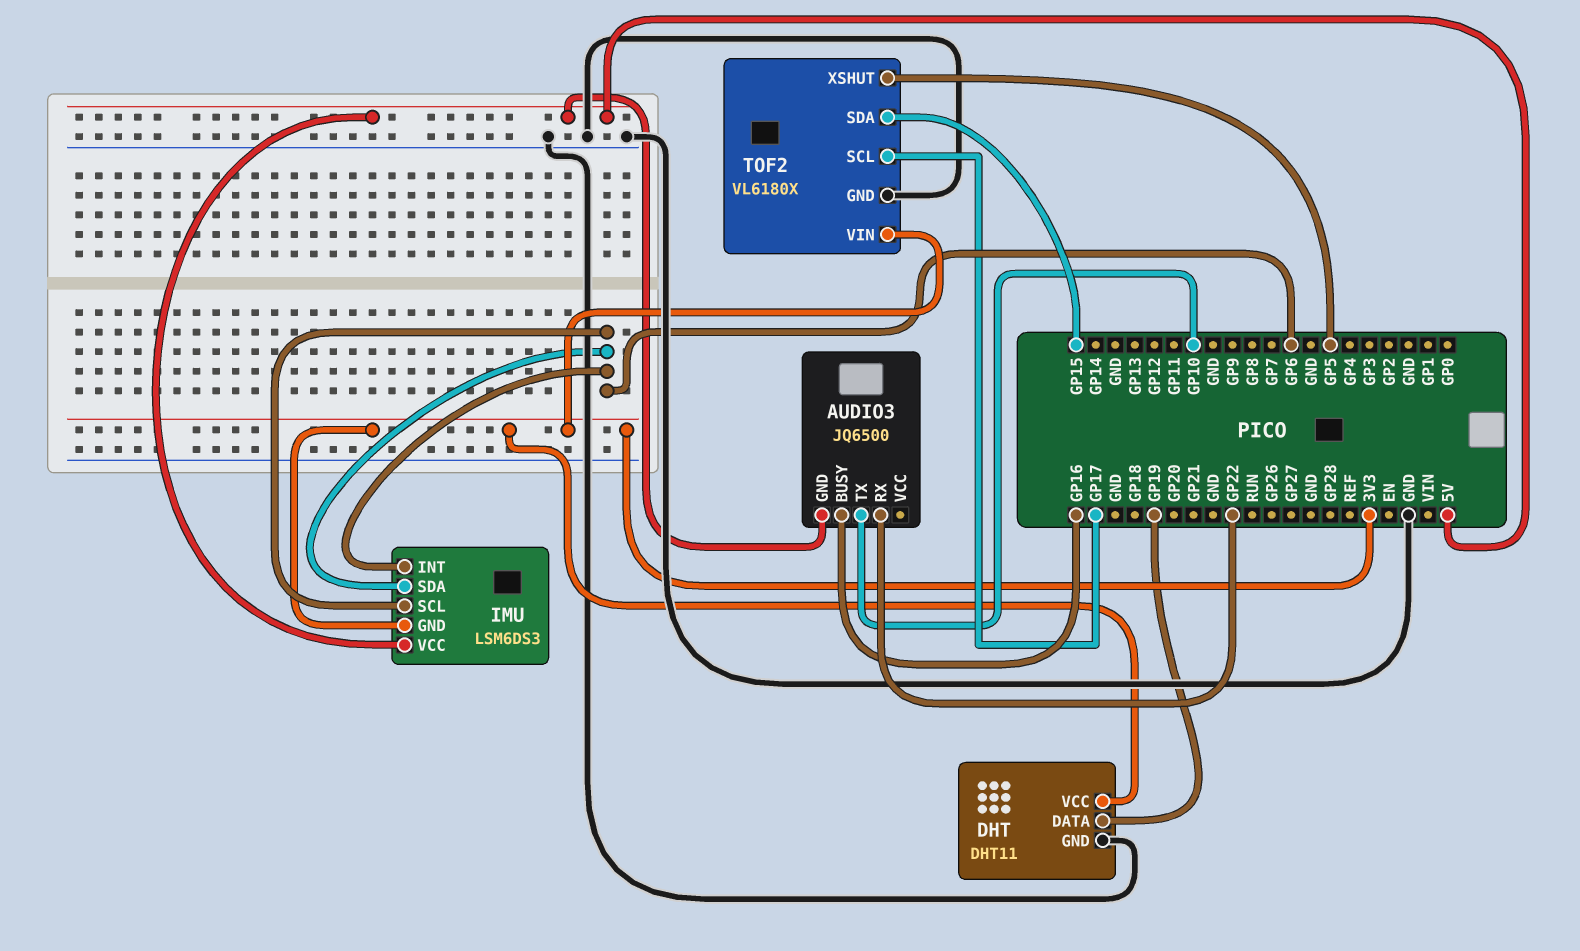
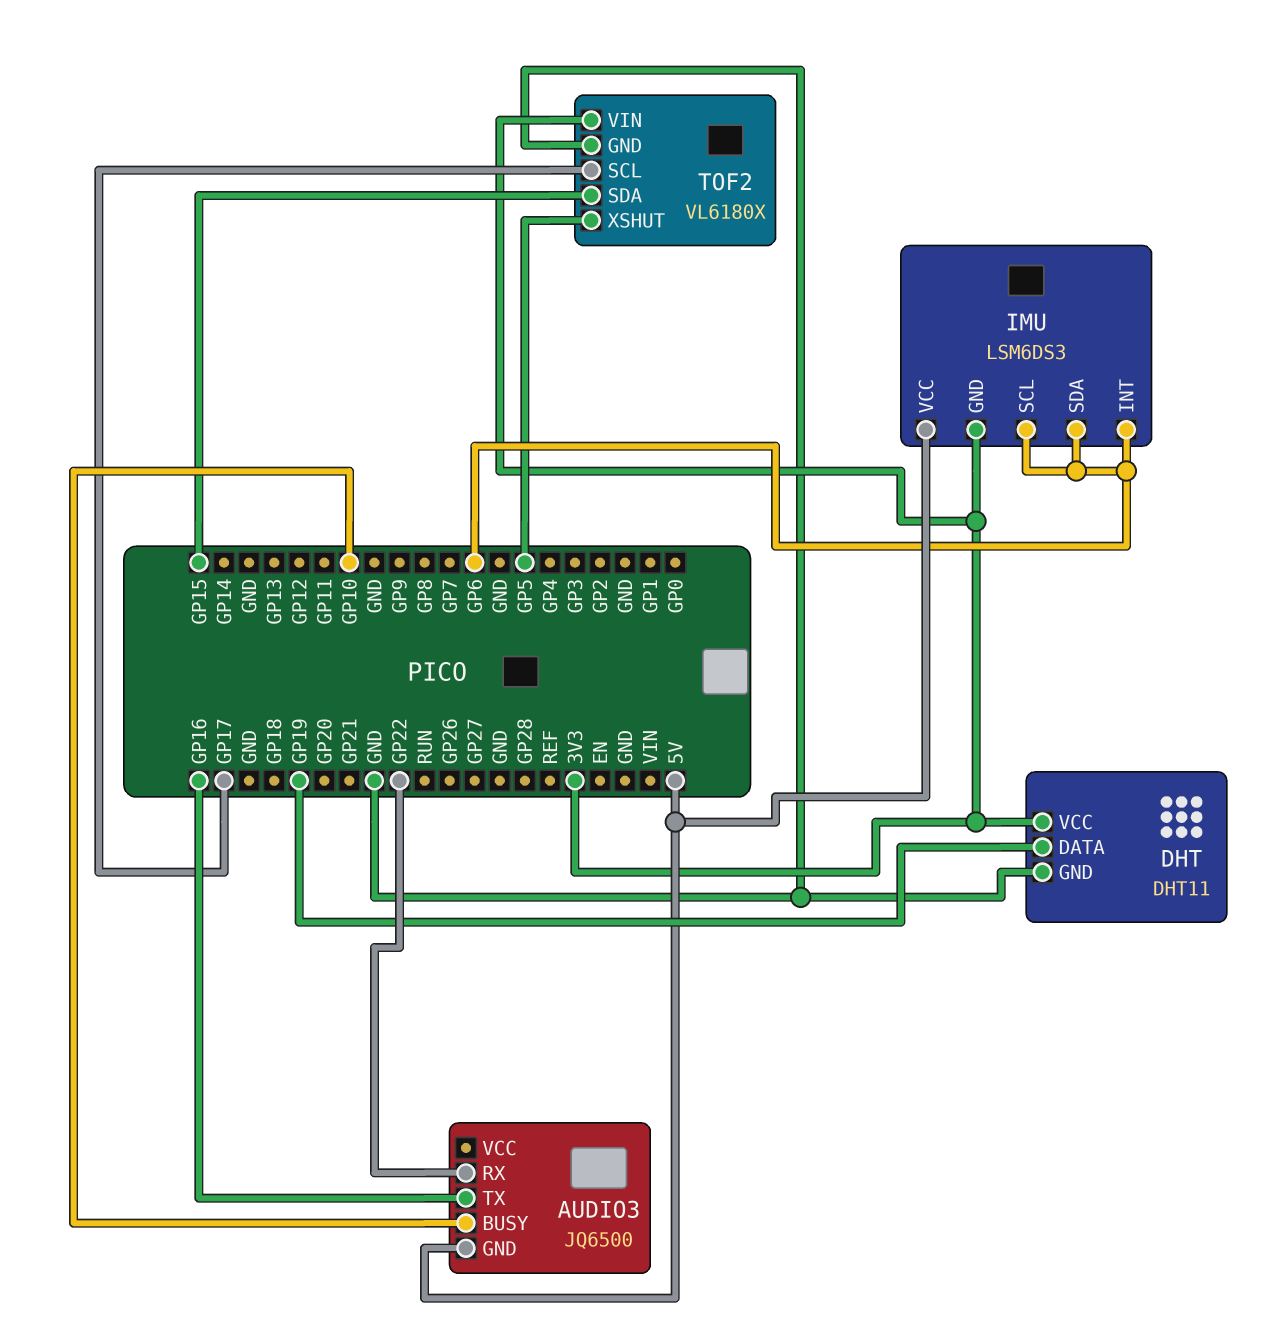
AUDIO3 pin BUSY: GP16 -> GP10
AUDIO3 pin TX: GP10 -> GP16

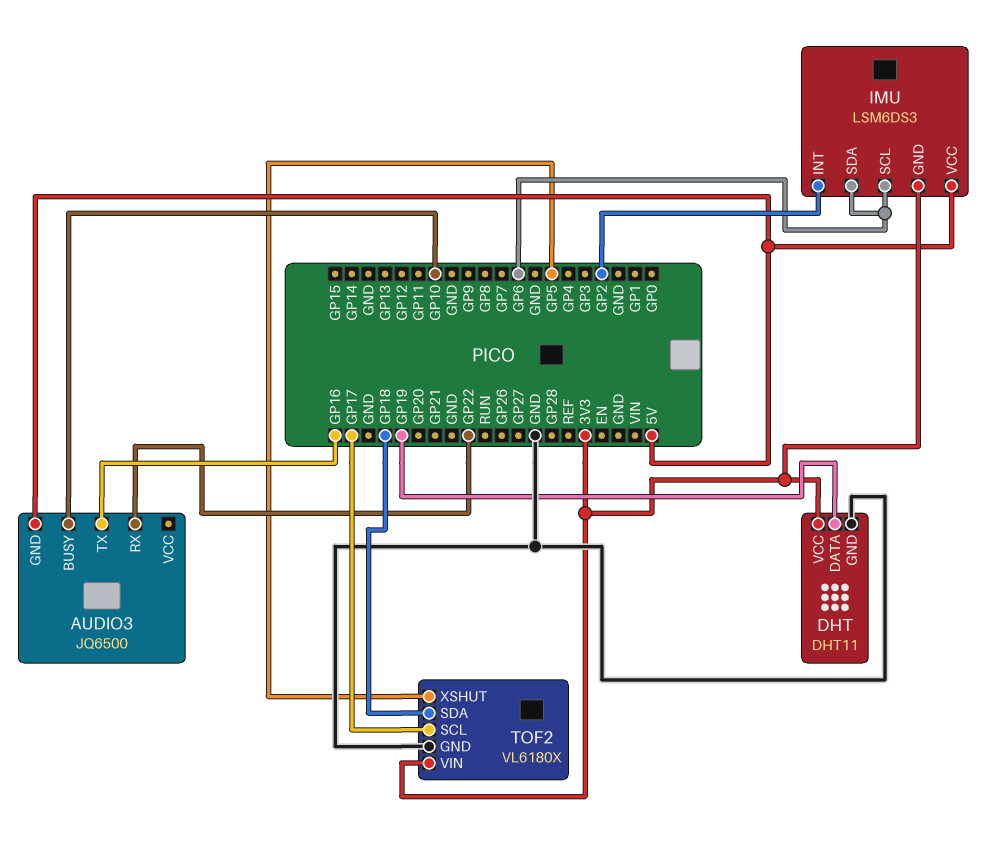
IMU pin INT: GP6 -> GP2
TOF2 pin SDA: GP15 -> GP18

